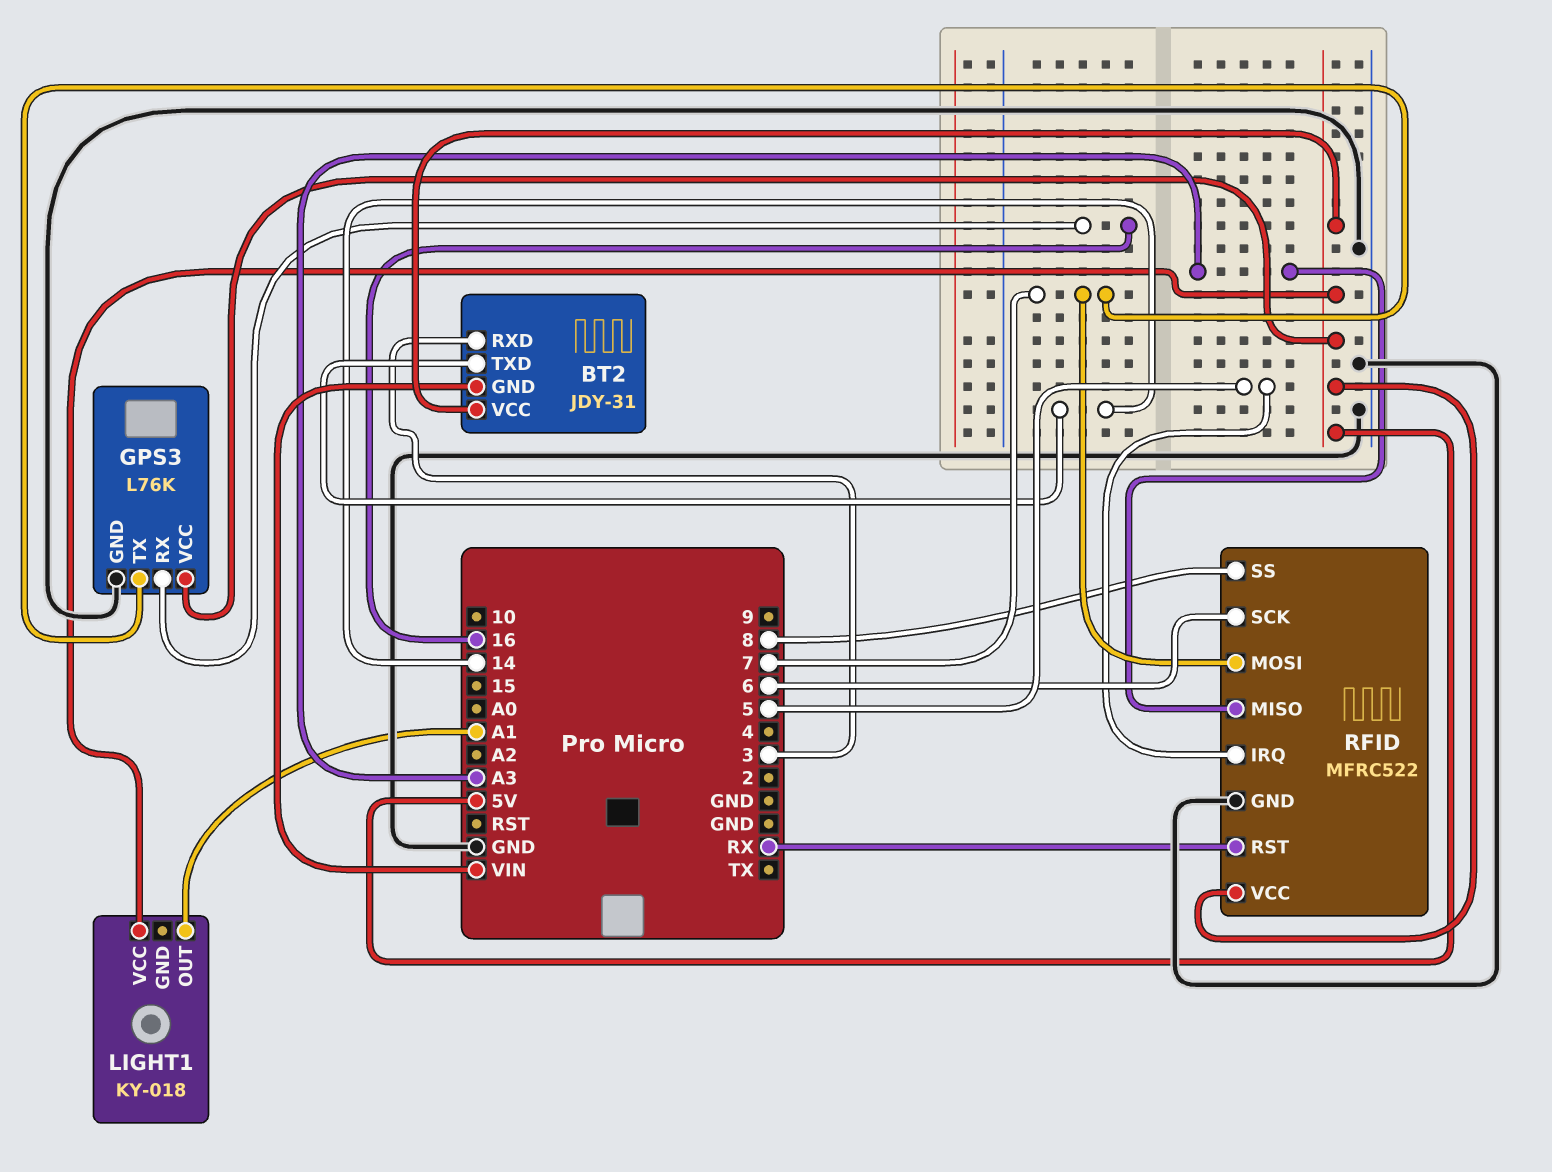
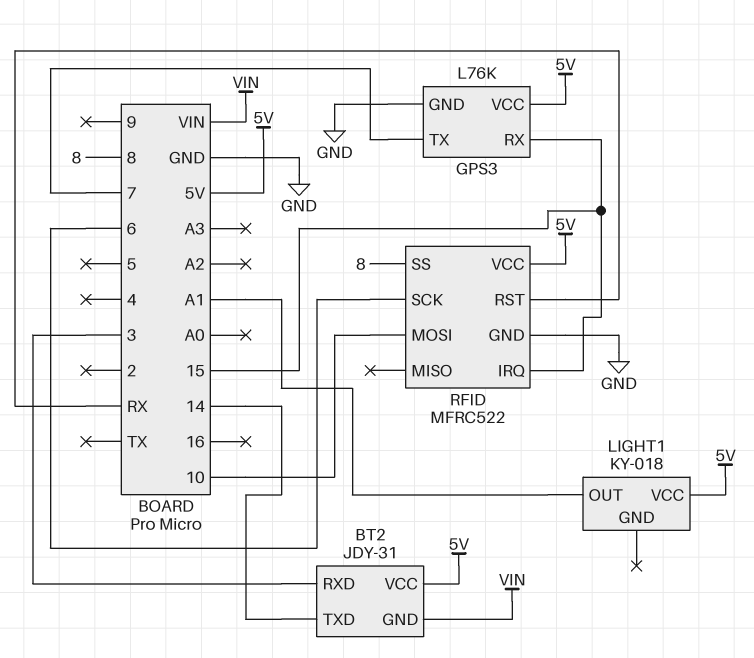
GPS3 pin RX: 16 -> 15
RFID pin IRQ: 5 -> 15
RFID pin MISO: A3 -> none
RFID pin MOSI: 7 -> 10

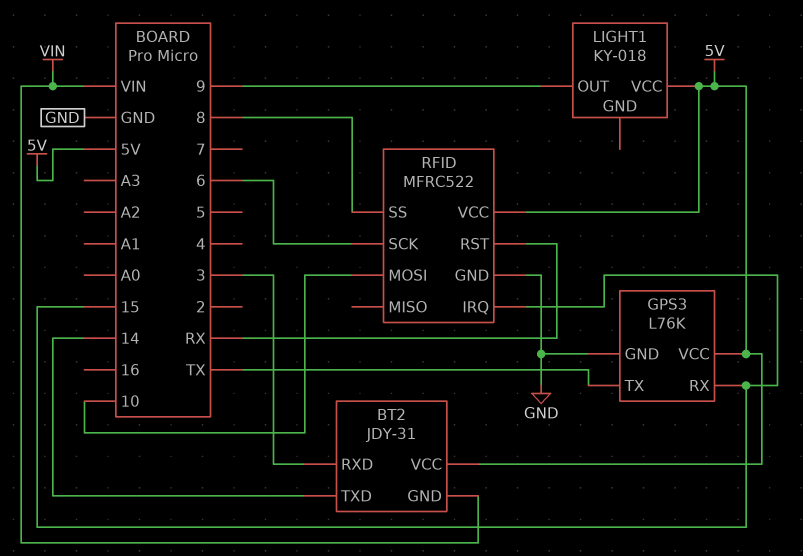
GPS3 pin TX: 7 -> TX
LIGHT1 pin OUT: A1 -> 9

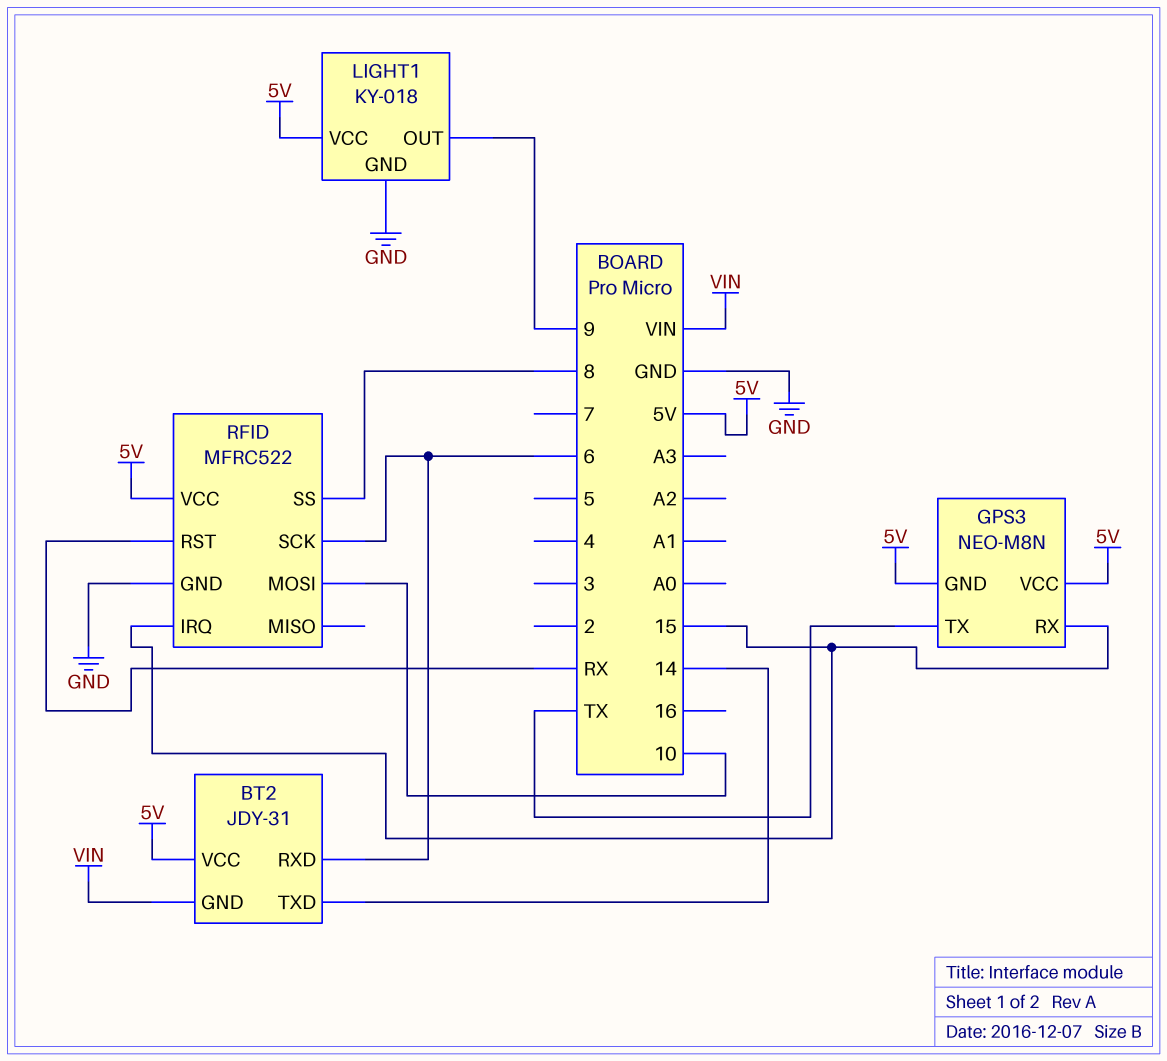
BT2 pin RXD: 3 -> 6
GPS3: L76K -> NEO-M8N
GPS3 pin GND: GND -> 5V
LIGHT1 pin GND: none -> GND

